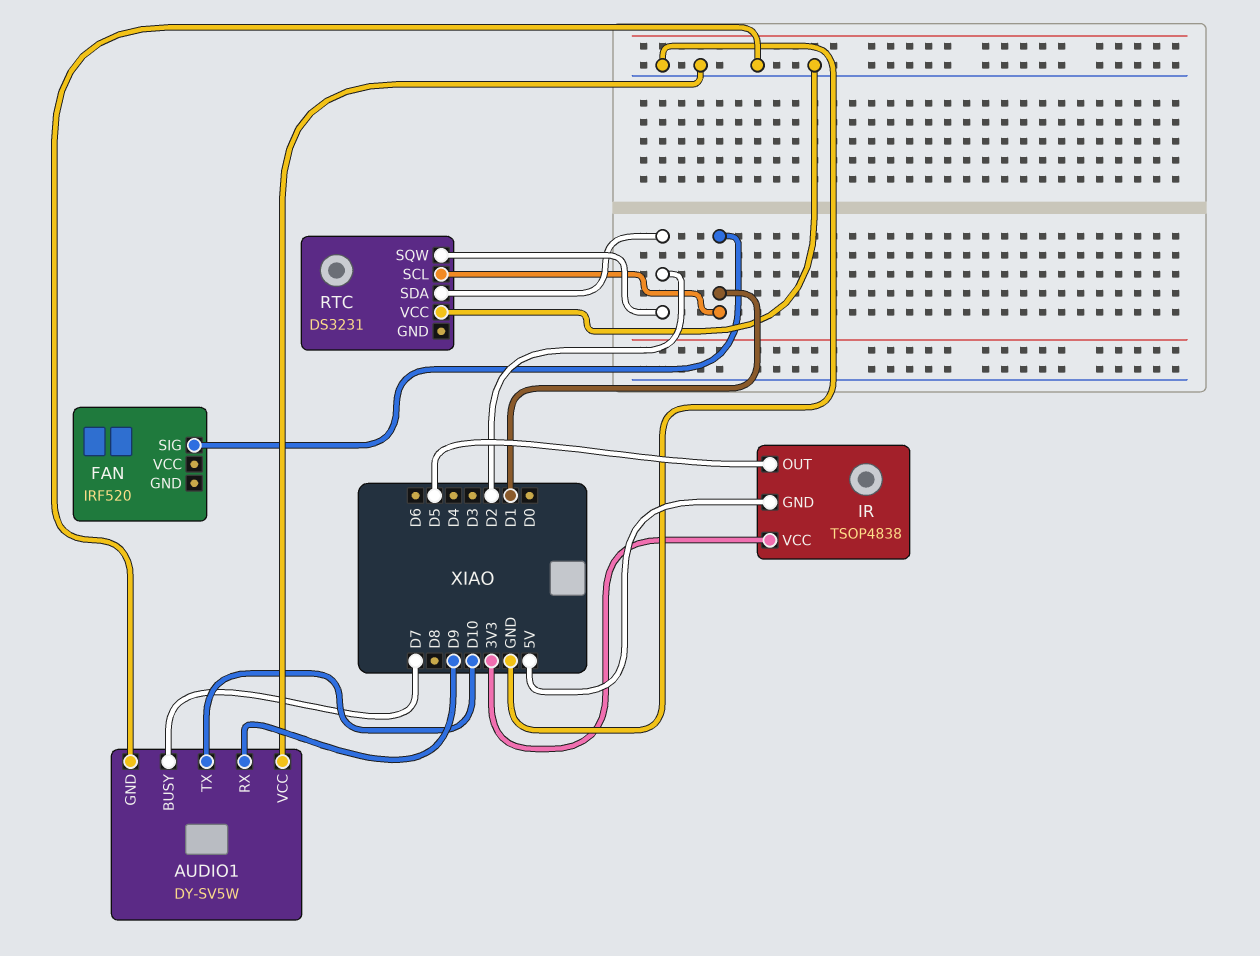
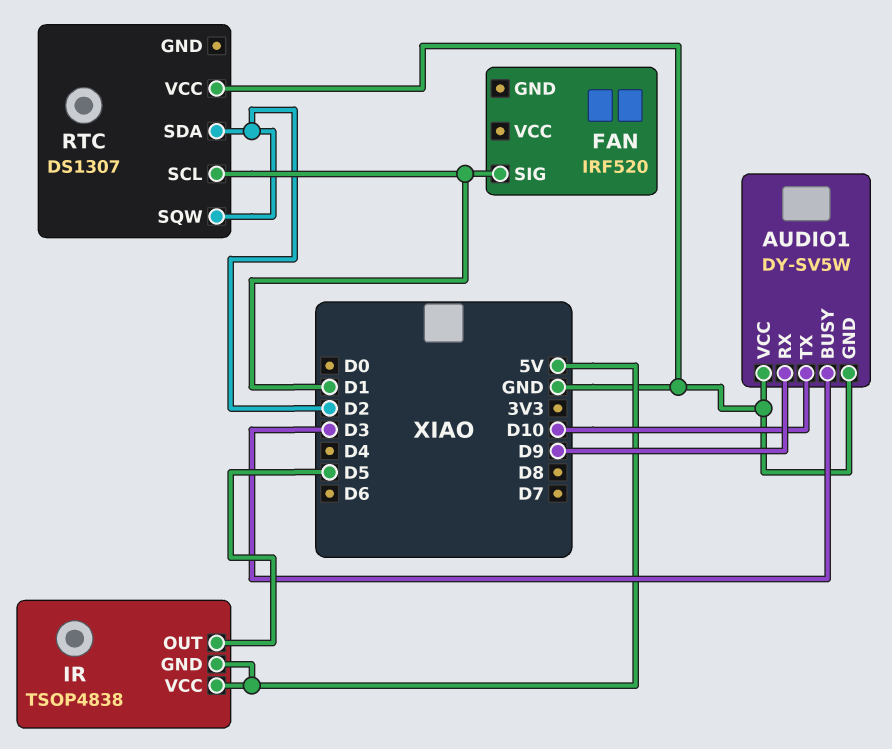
AUDIO1 pin BUSY: D7 -> D3
IR pin VCC: 3V3 -> 5V
RTC: DS3231 -> DS1307

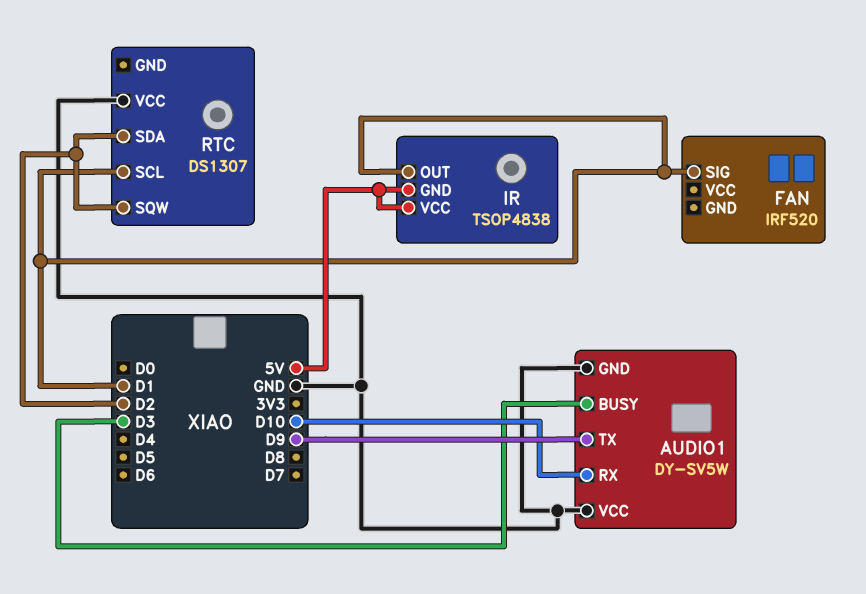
AUDIO1 pin RX: D9 -> D10
AUDIO1 pin TX: D10 -> D9
IR pin OUT: D5 -> D1

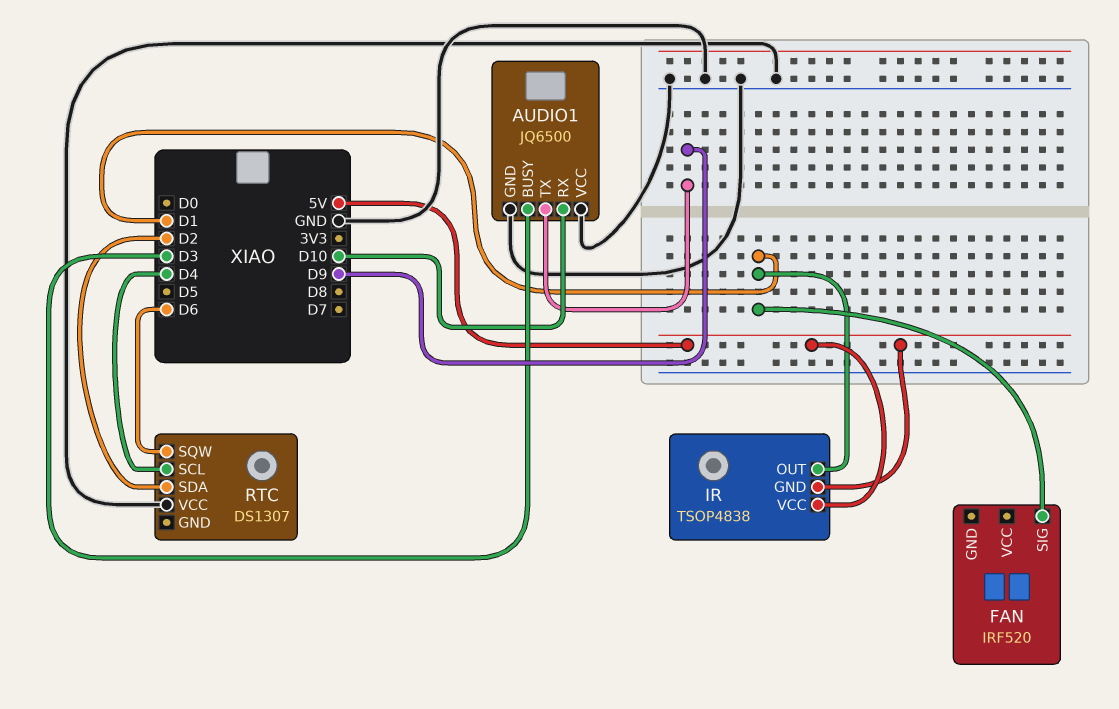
AUDIO1: DY-SV5W -> JQ6500
RTC pin SCL: D1 -> D4
RTC pin SQW: D2 -> D6

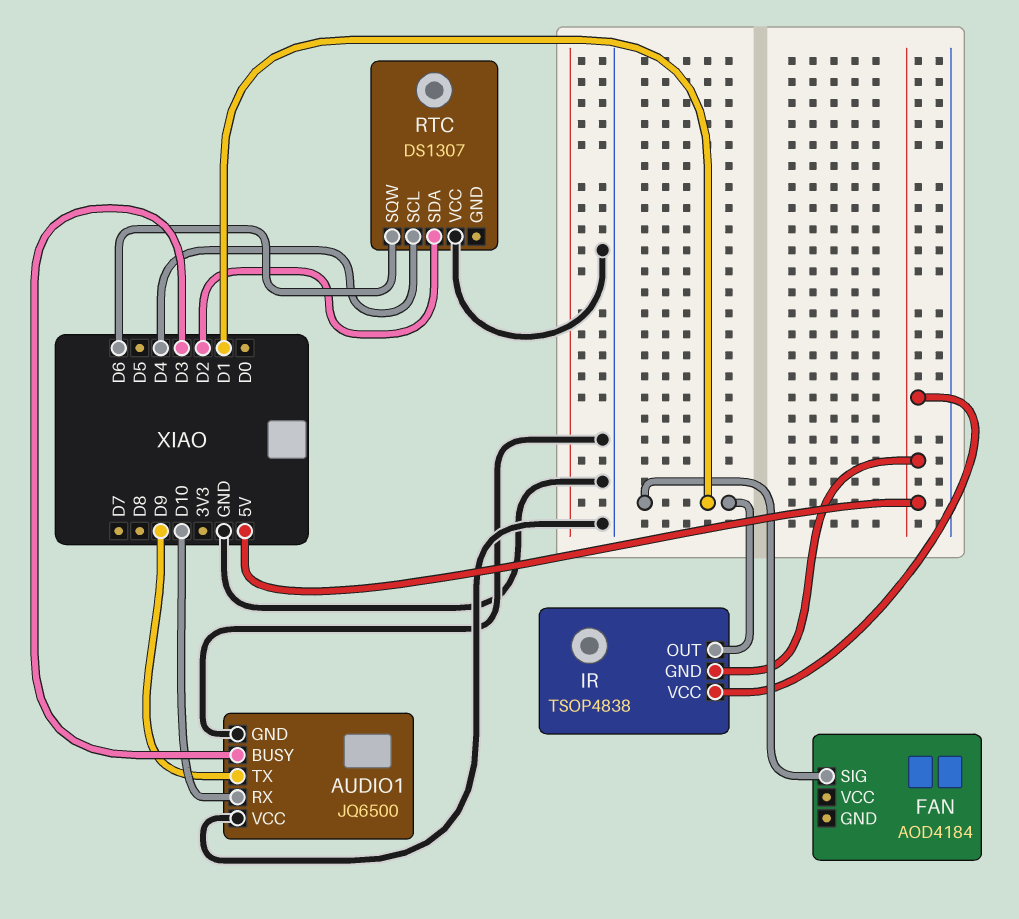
FAN: IRF520 -> AOD4184

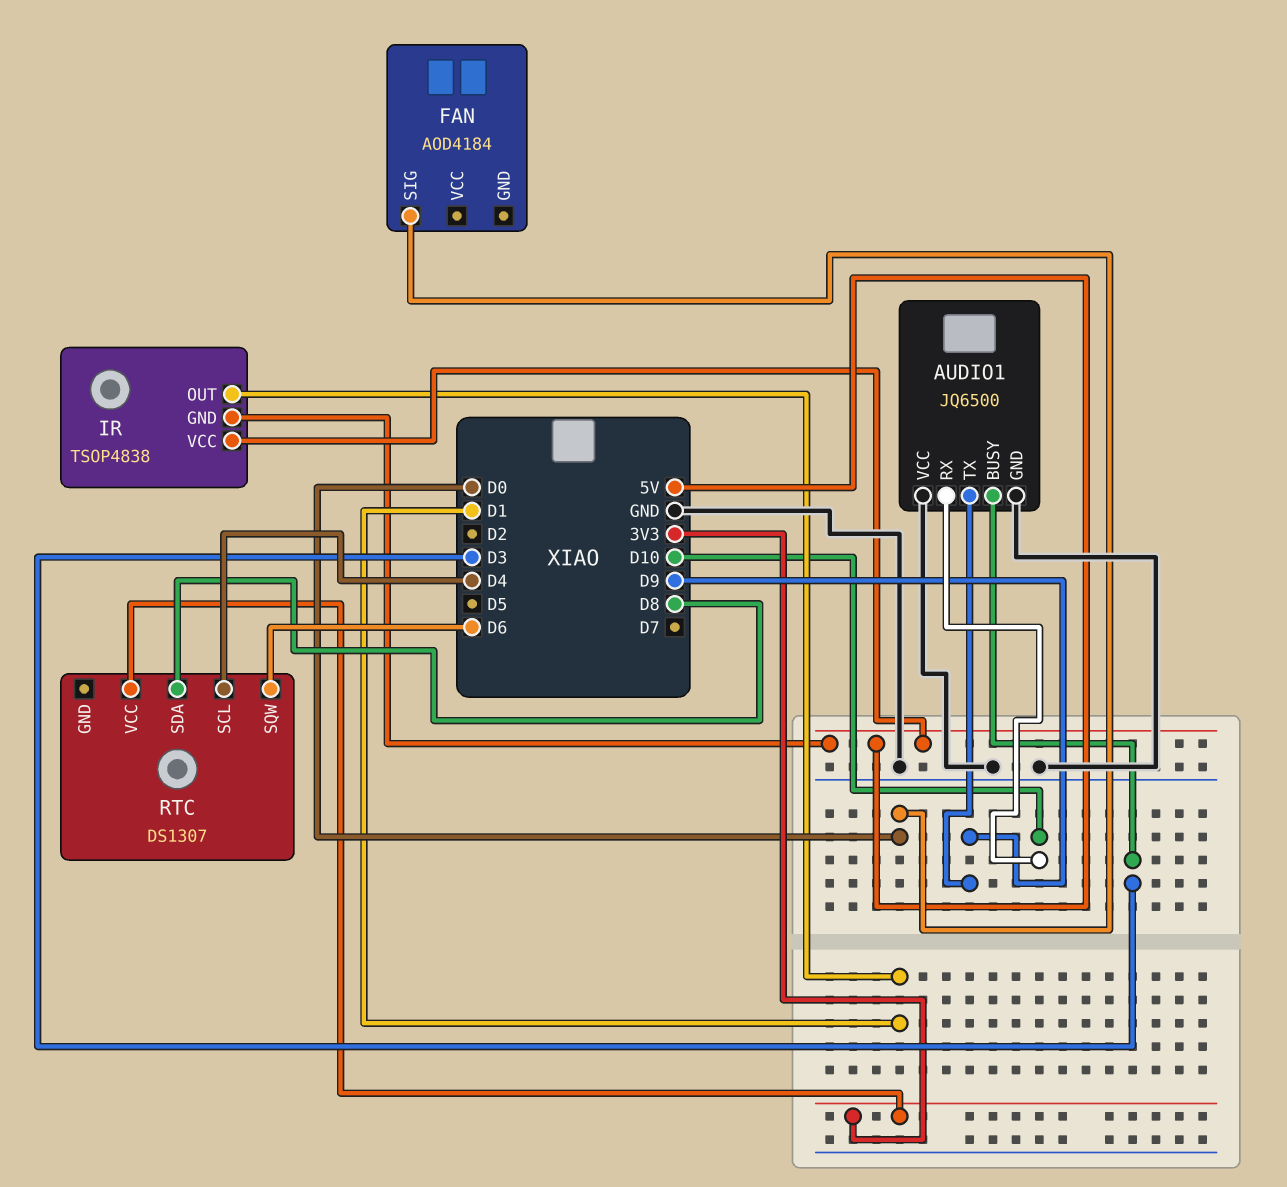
FAN pin SIG: D1 -> D0
RTC pin SDA: D2 -> D8
RTC pin VCC: GND -> 3V3

